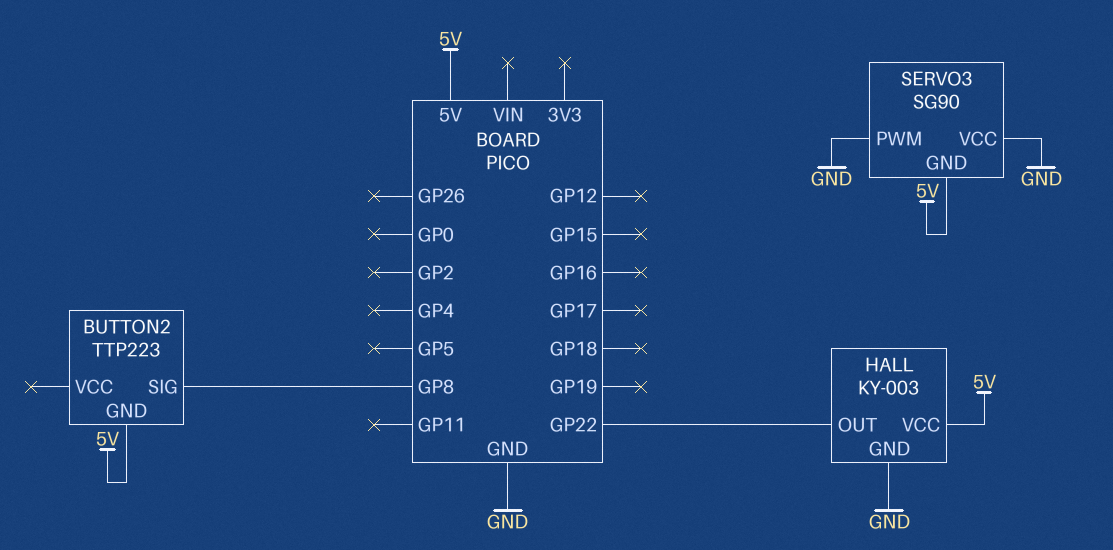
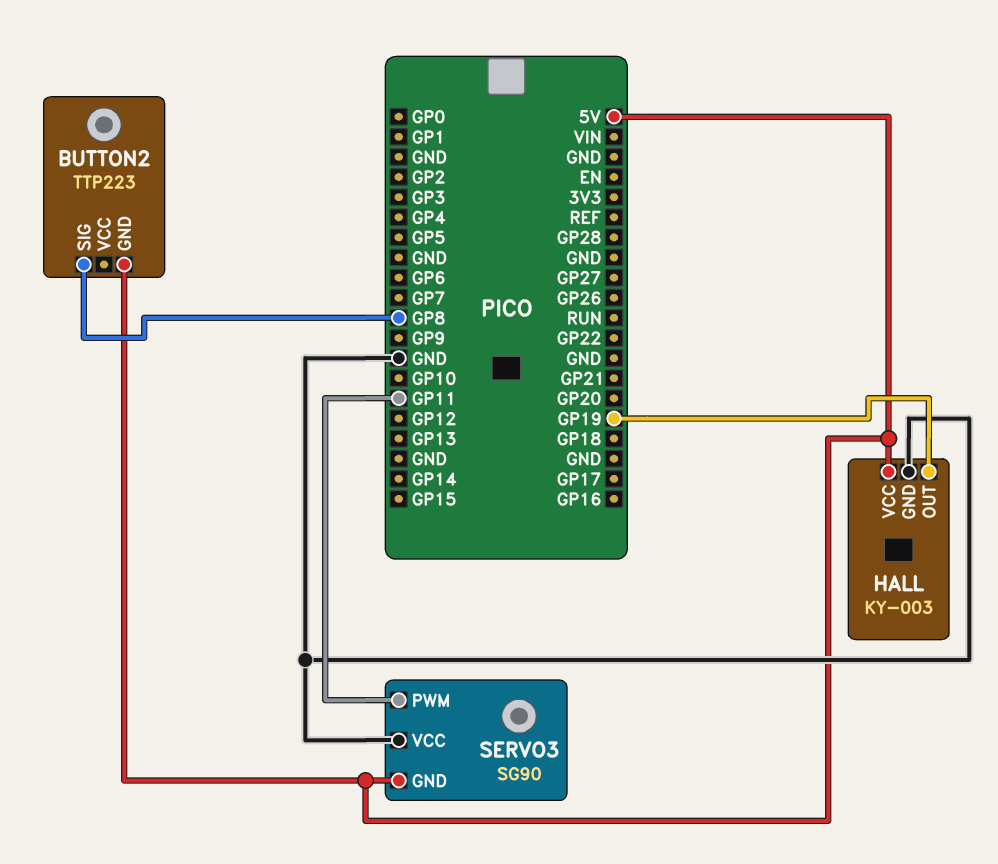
HALL pin OUT: GP22 -> GP19
SERVO3 pin PWM: GND -> GP11

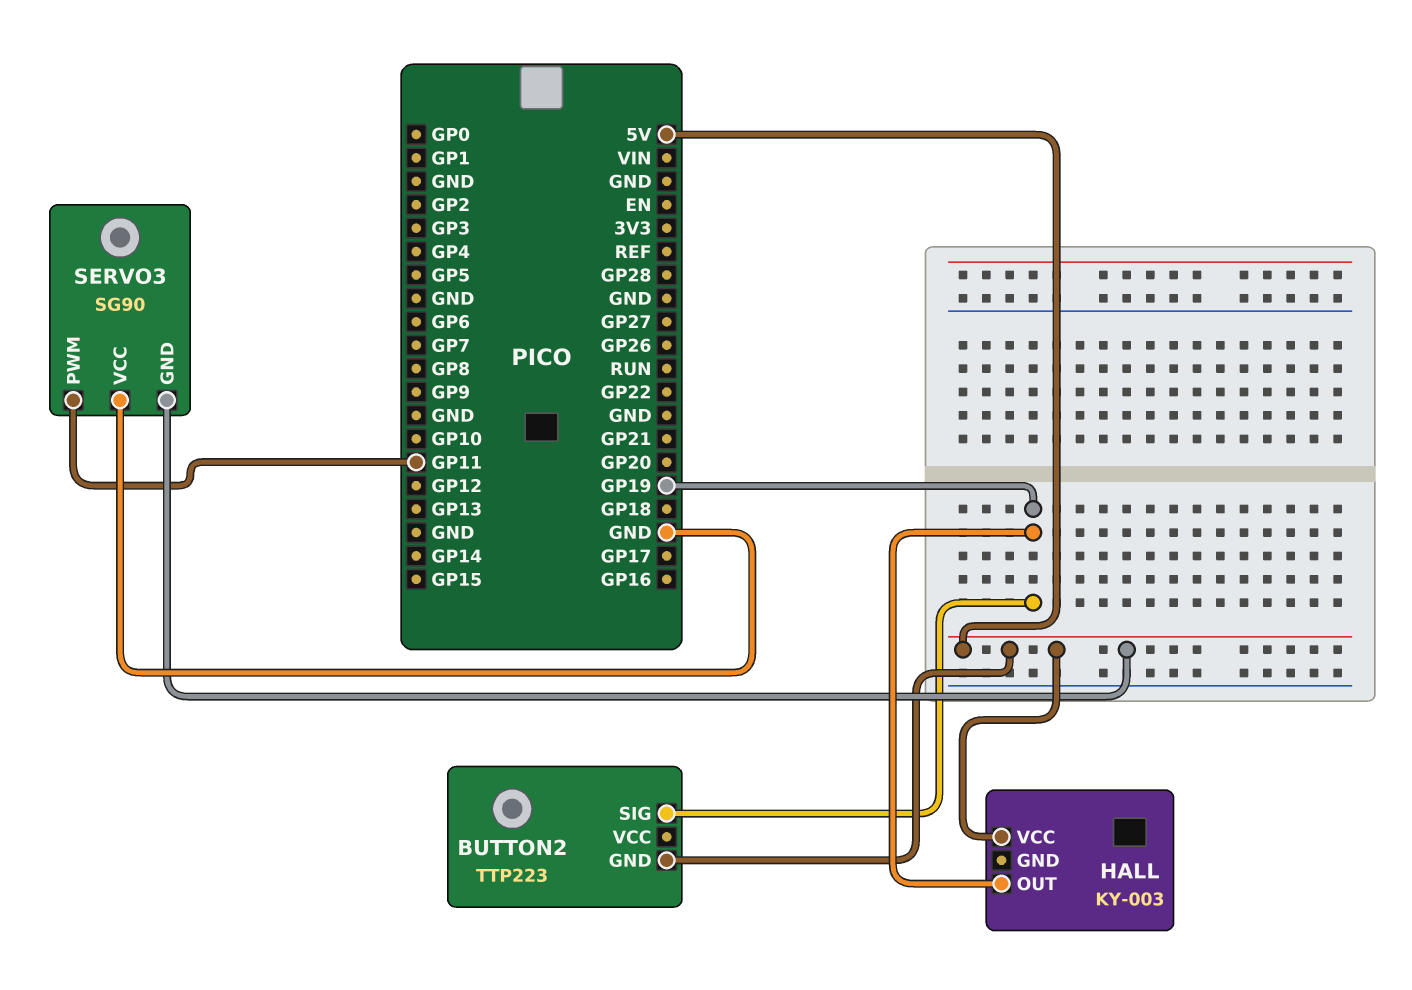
BUTTON2 pin SIG: GP8 -> GP19
HALL pin GND: GND -> none

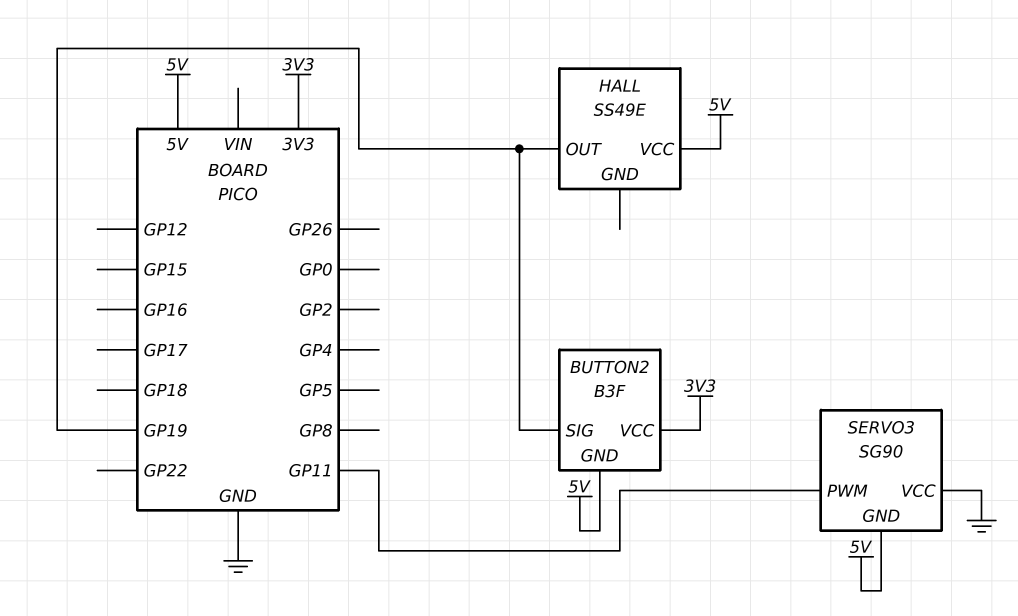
BUTTON2: TTP223 -> B3F
BUTTON2 pin VCC: none -> 3V3
HALL: KY-003 -> SS49E

